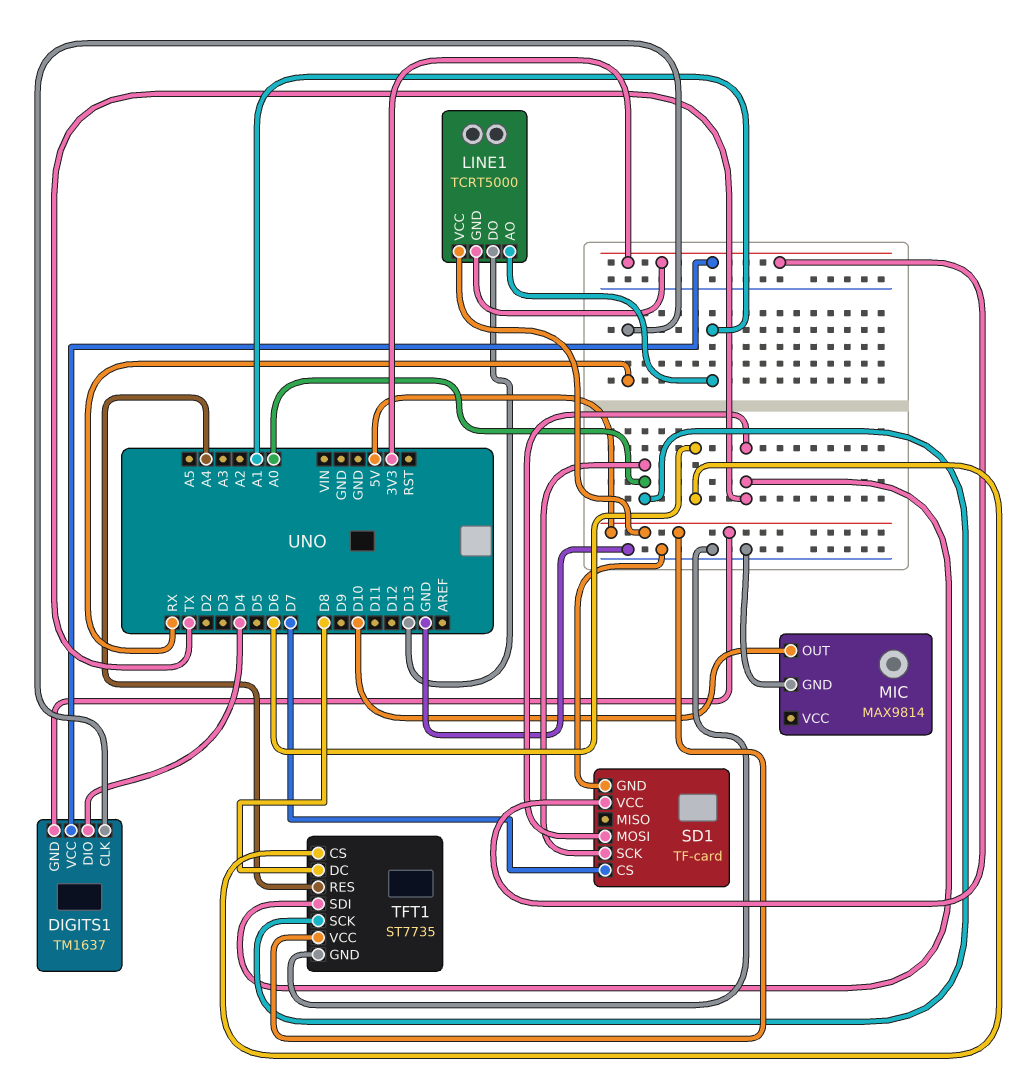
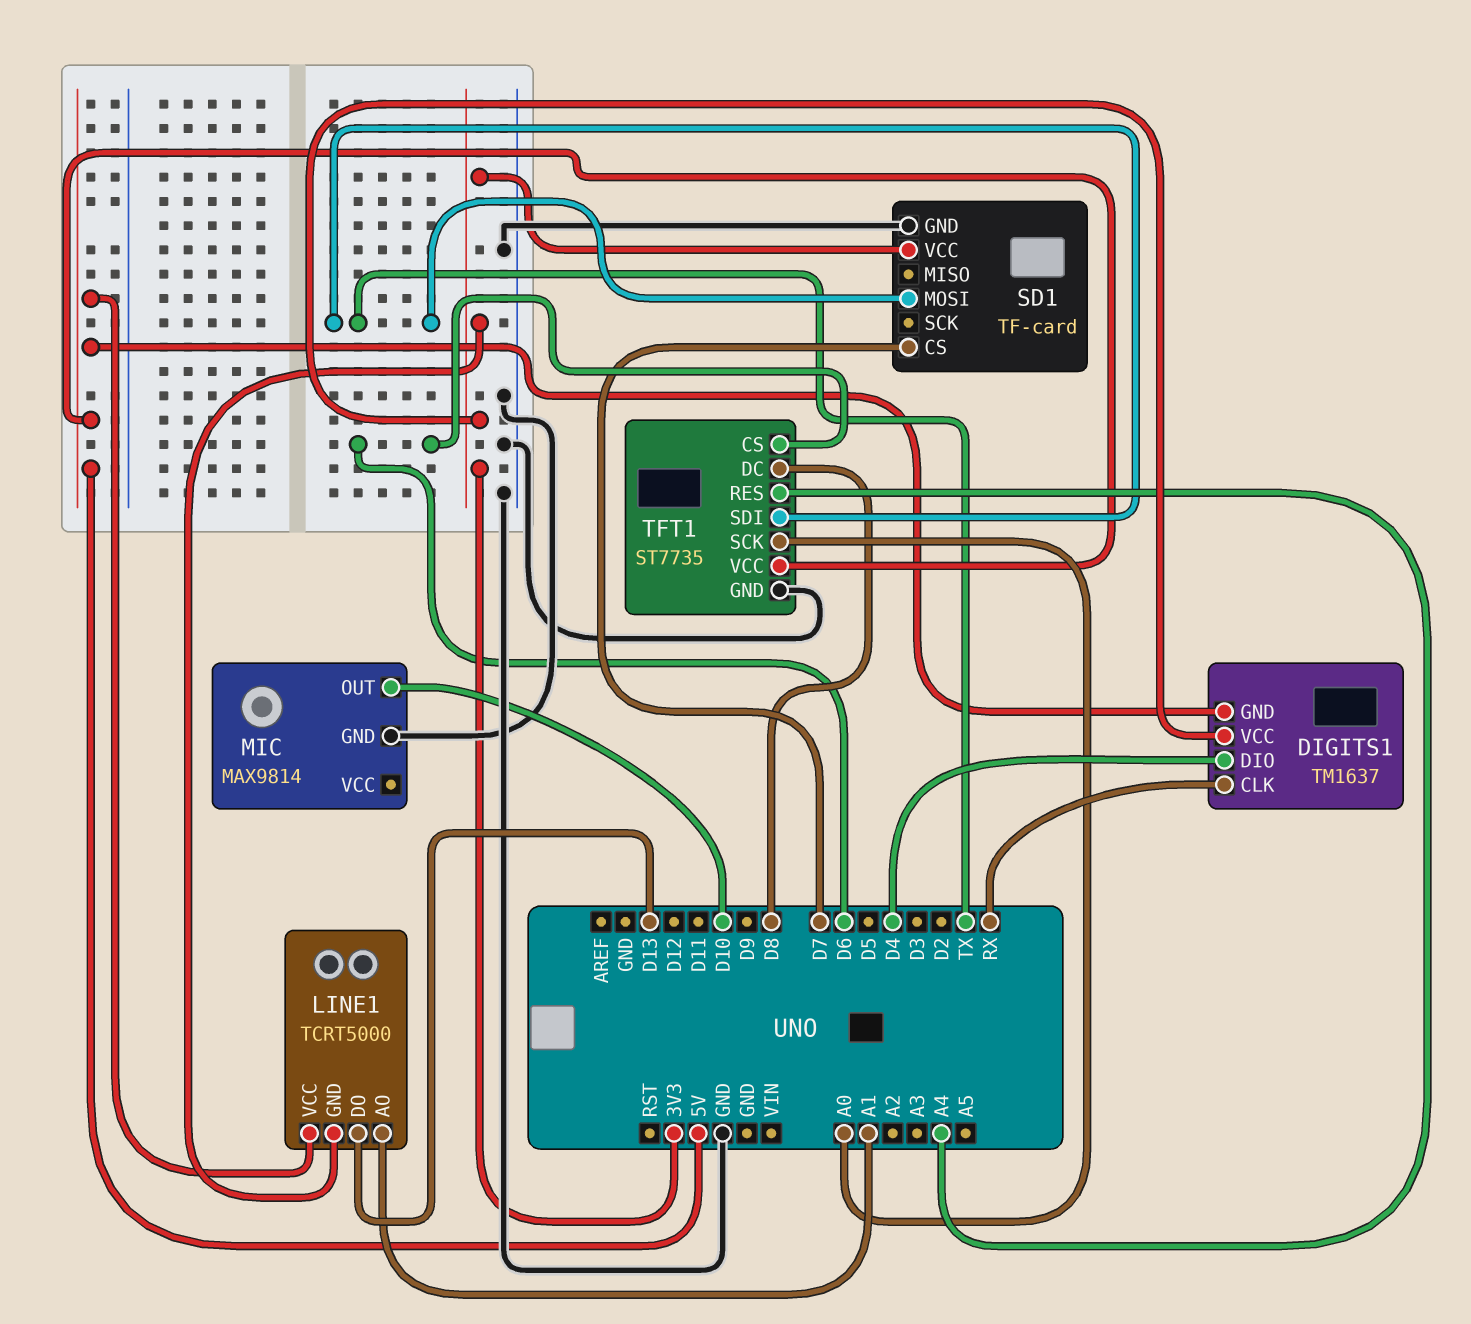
SD1 pin SCK: A0 -> none

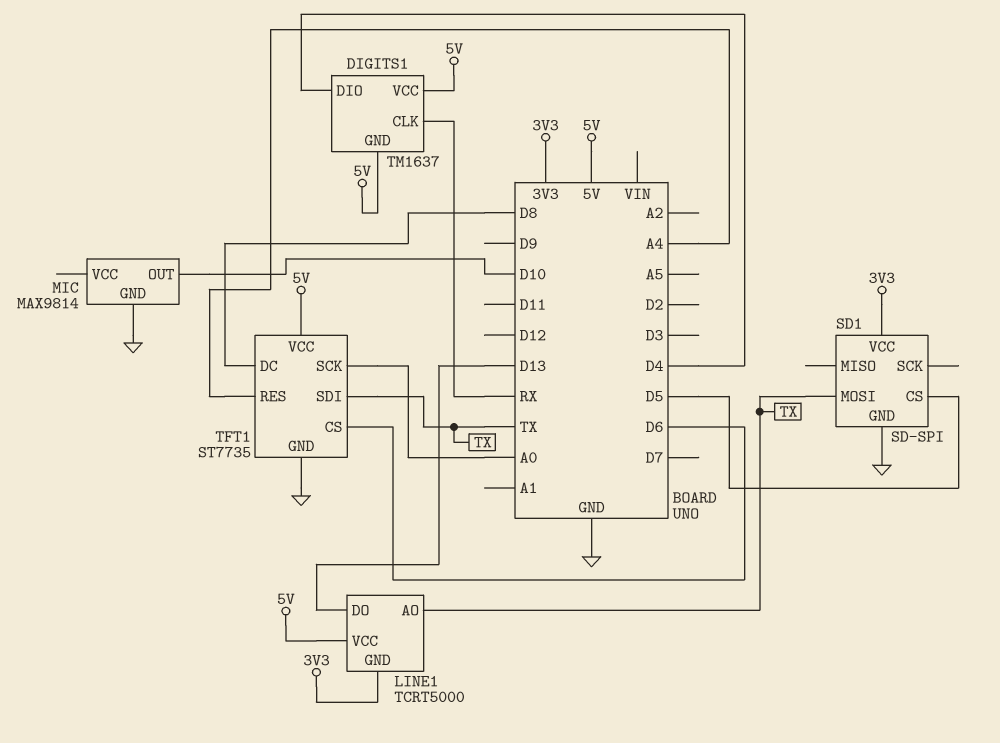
DIGITS1 pin VCC: 3V3 -> 5V
LINE1 pin AO: A1 -> TX
SD1: TF-card -> SD-SPI
SD1 pin CS: D7 -> D5

